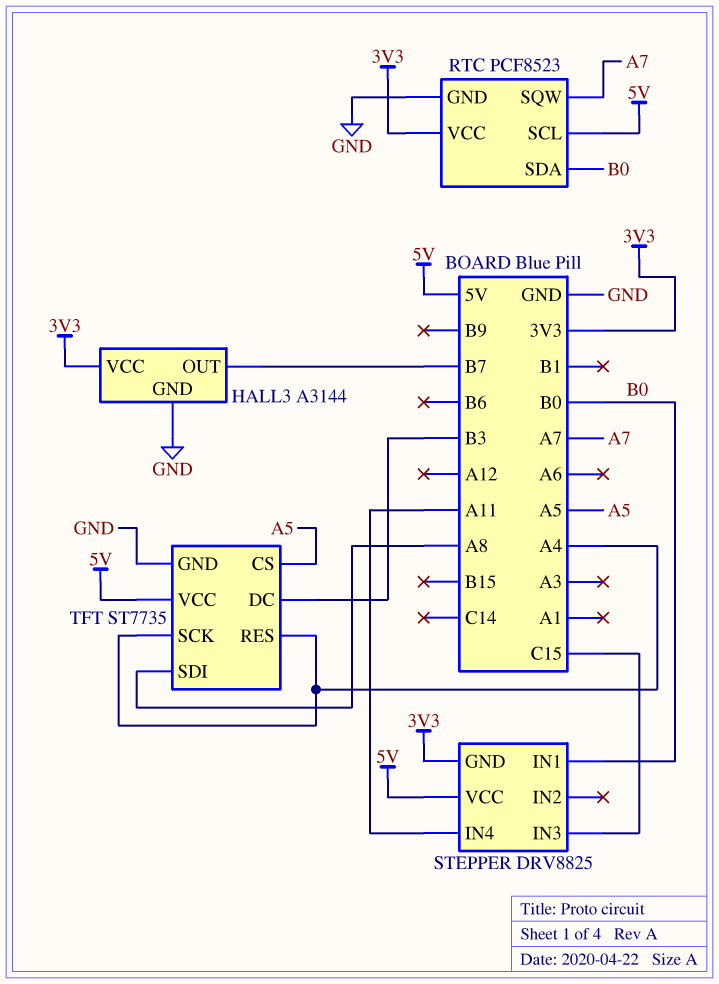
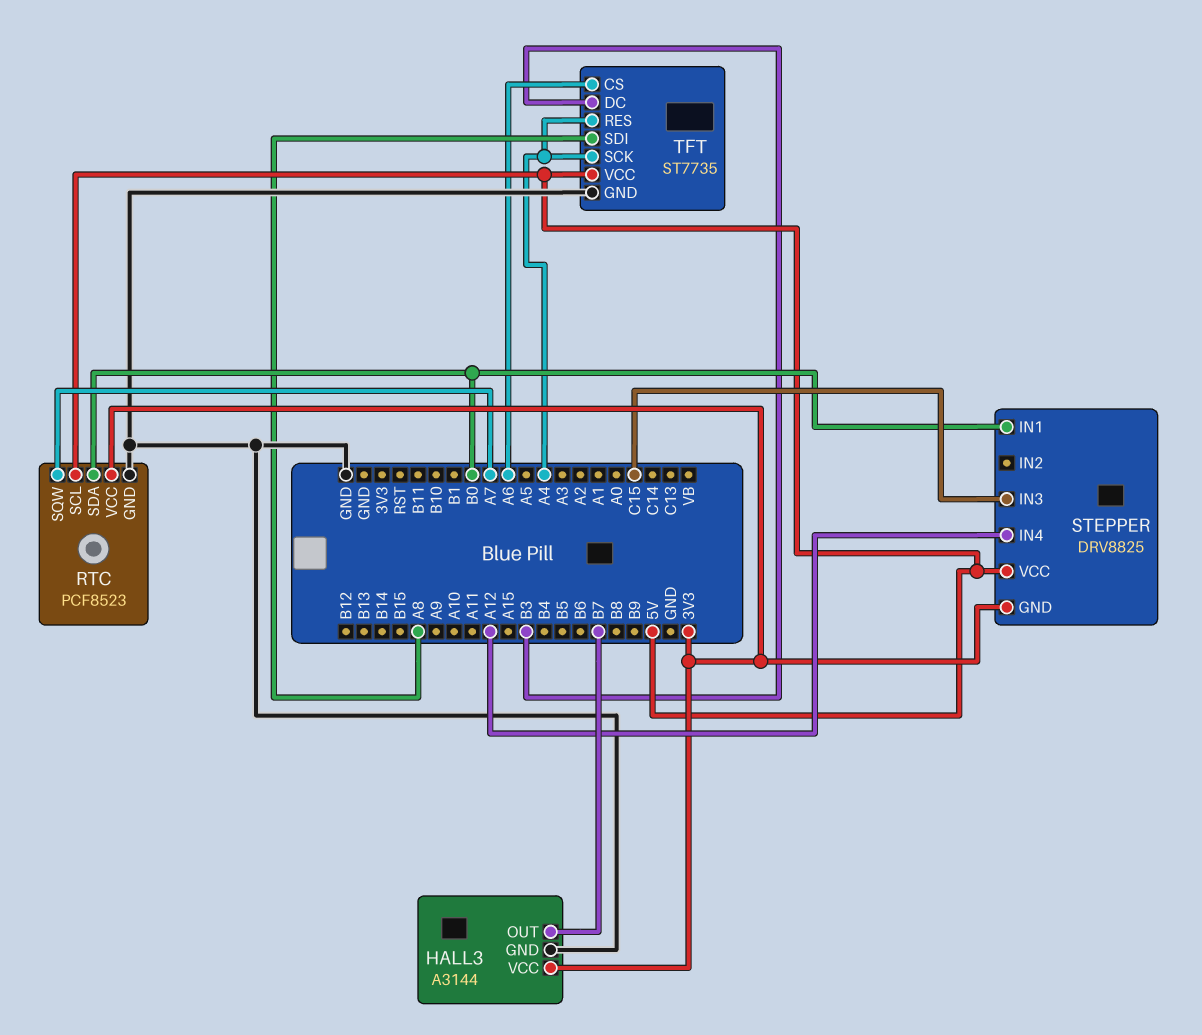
STEPPER pin IN4: A11 -> A12
TFT pin CS: A5 -> A6

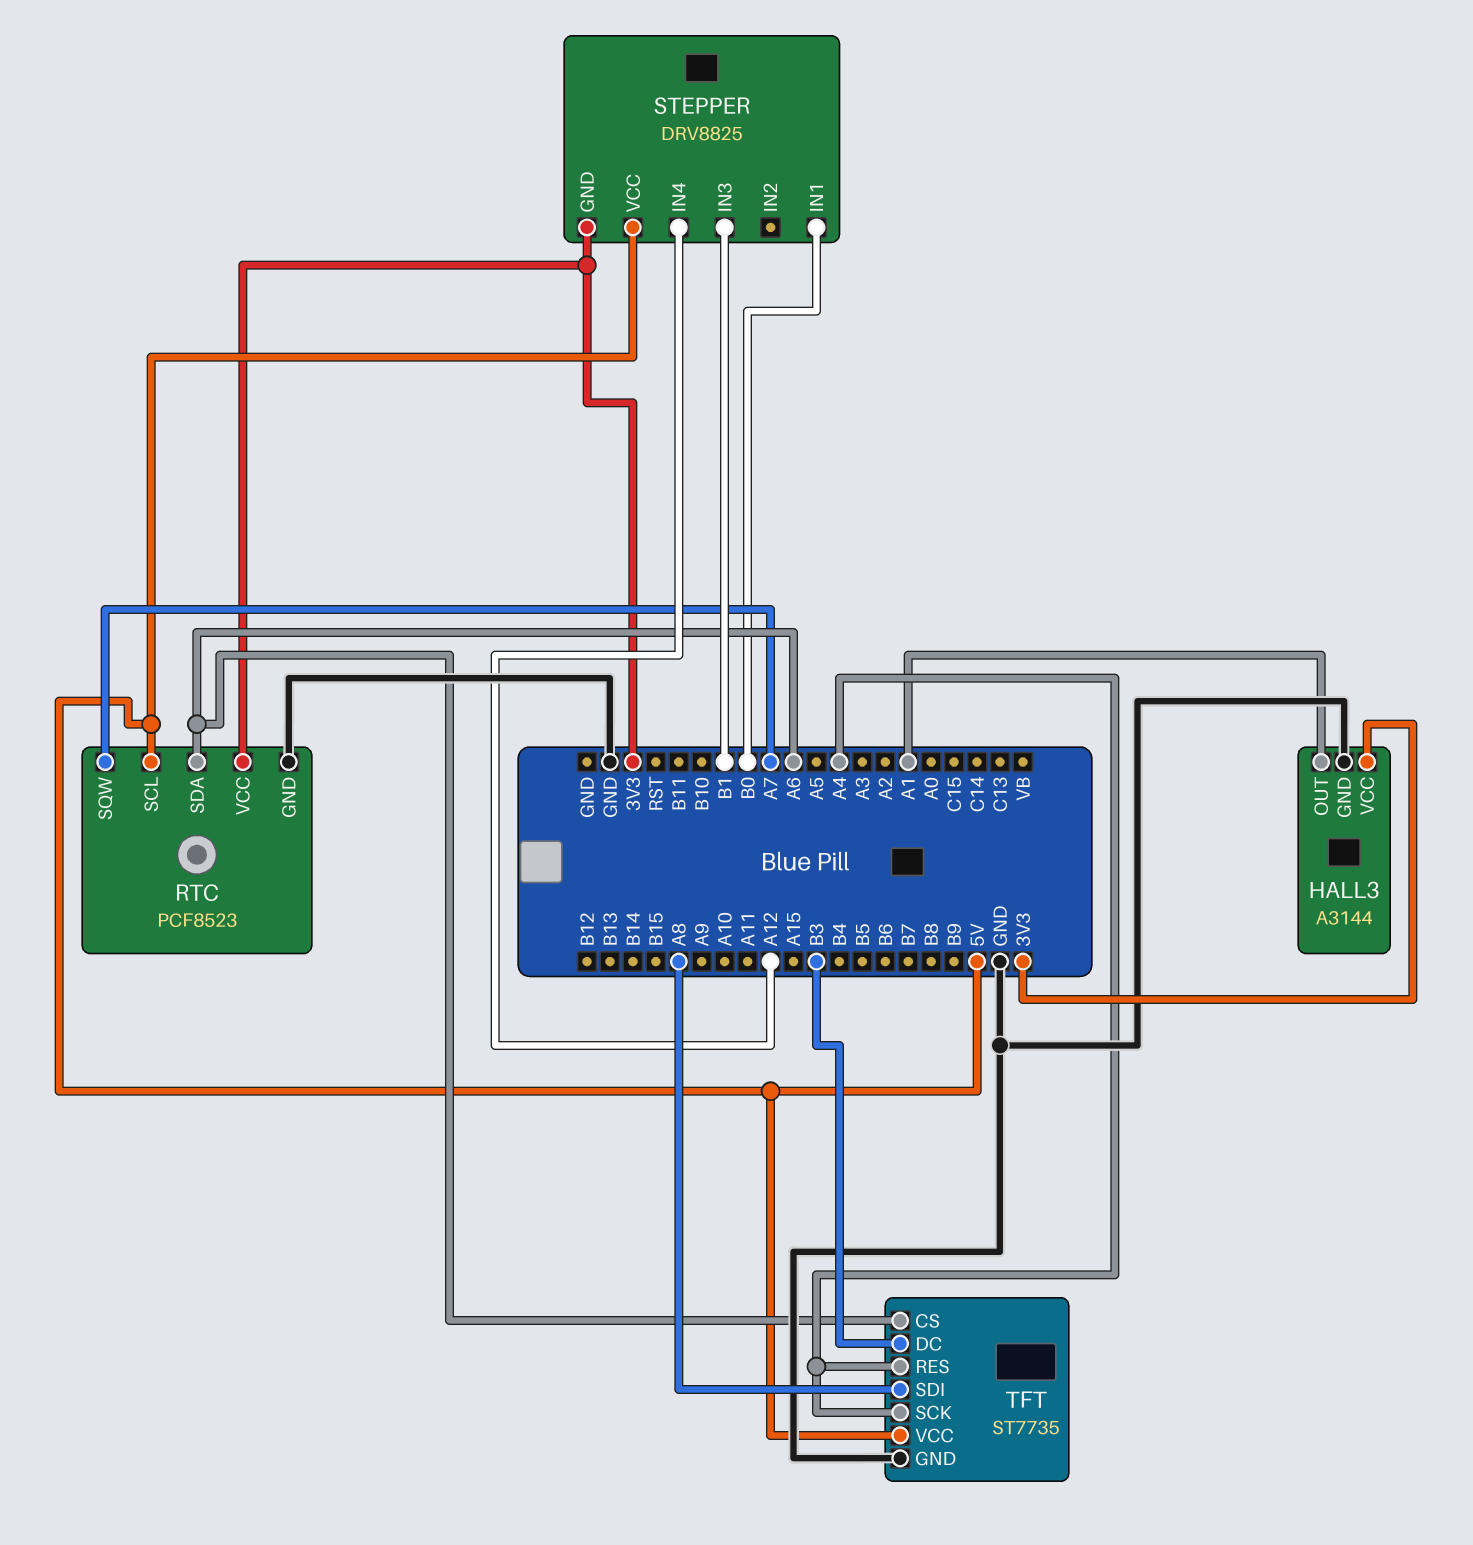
HALL3 pin OUT: B7 -> A1
RTC pin SDA: B0 -> A6
STEPPER pin IN3: C15 -> B1

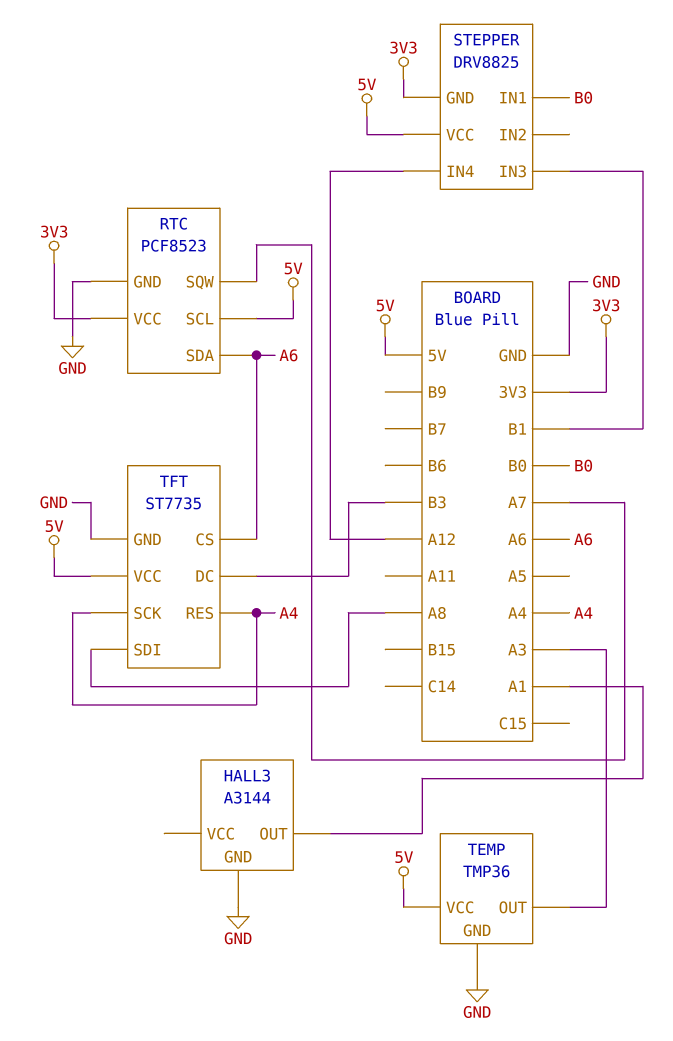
HALL3 pin VCC: 3V3 -> none
TEMP: none -> TMP36
TEMP pin GND: none -> GND
TEMP pin OUT: none -> A3
TEMP pin VCC: none -> 5V

